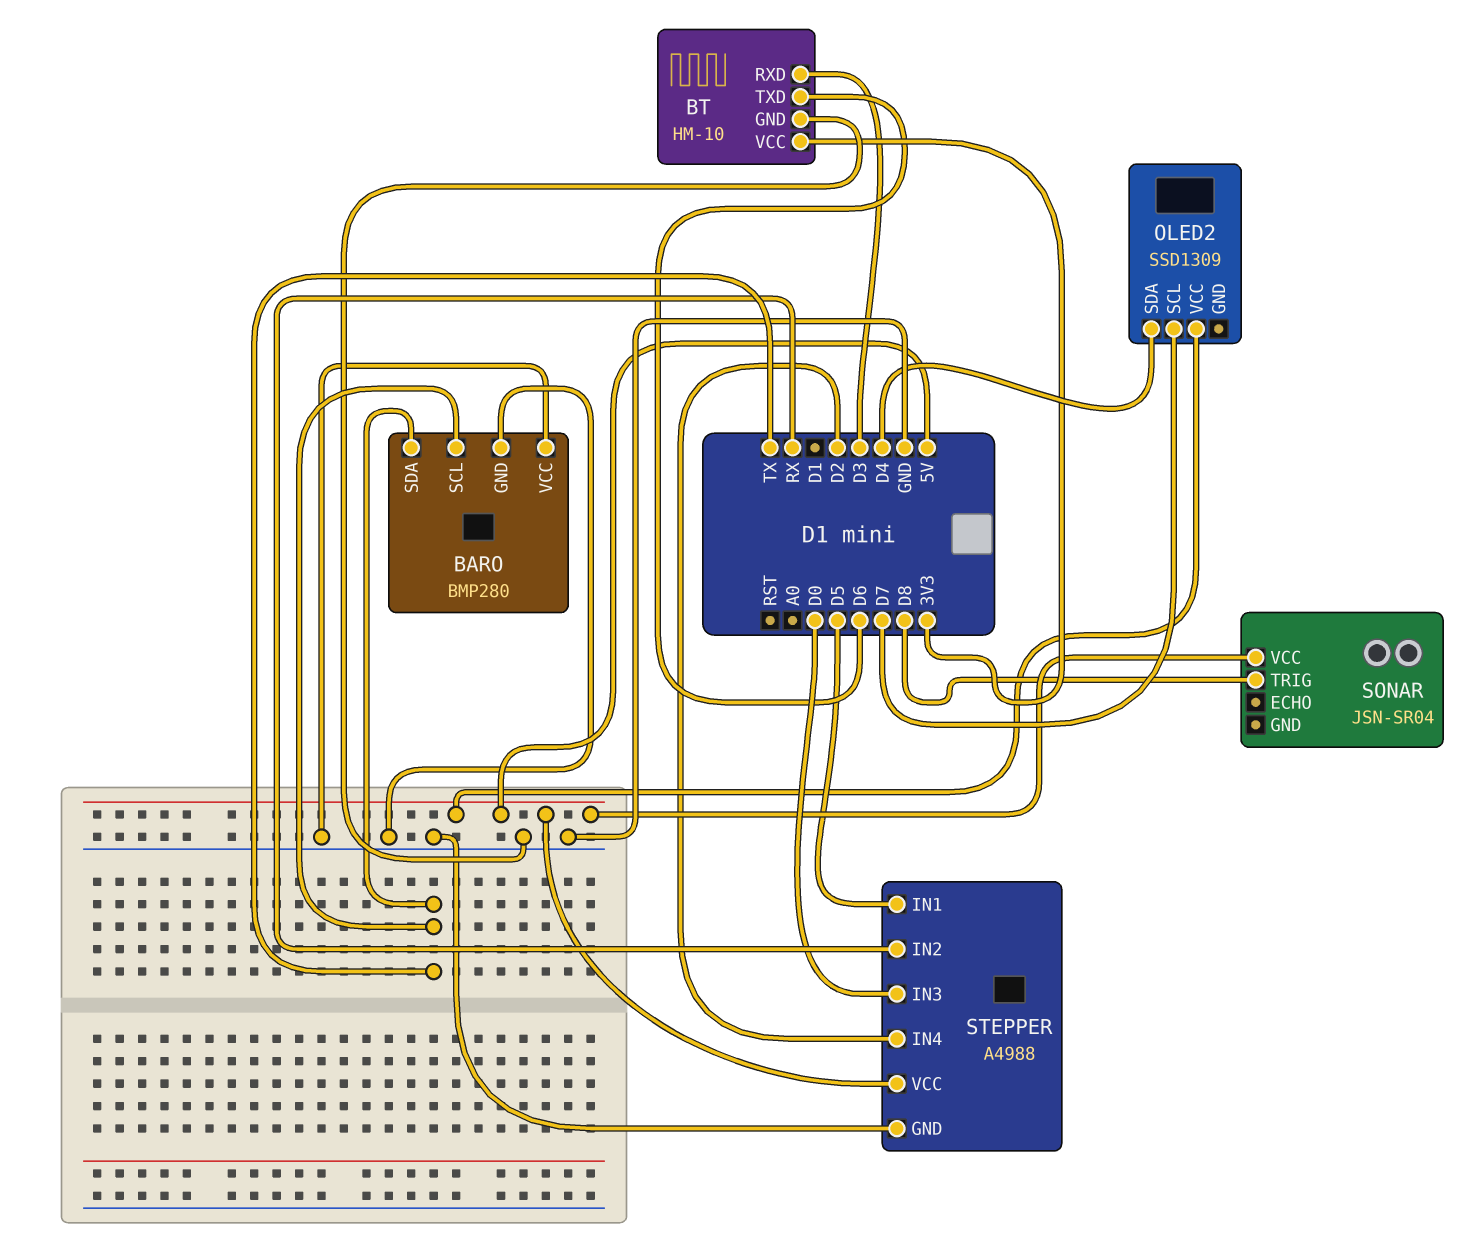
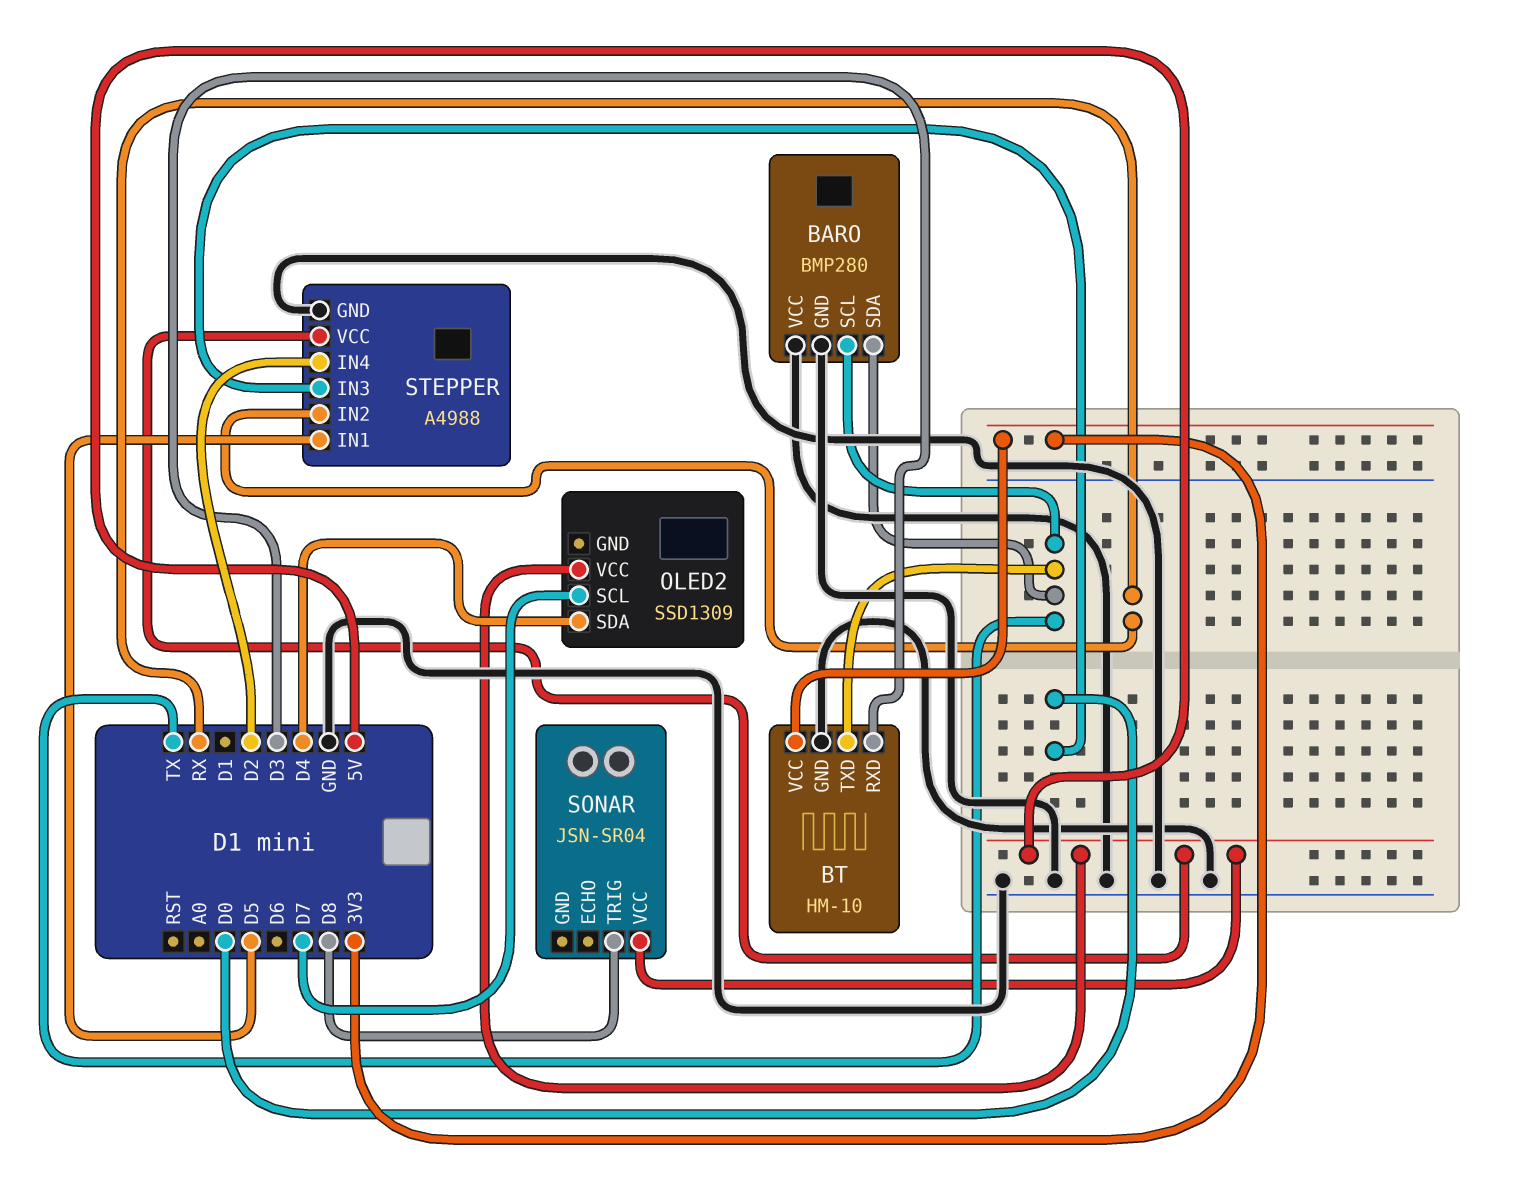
BT pin TXD: D6 -> TX

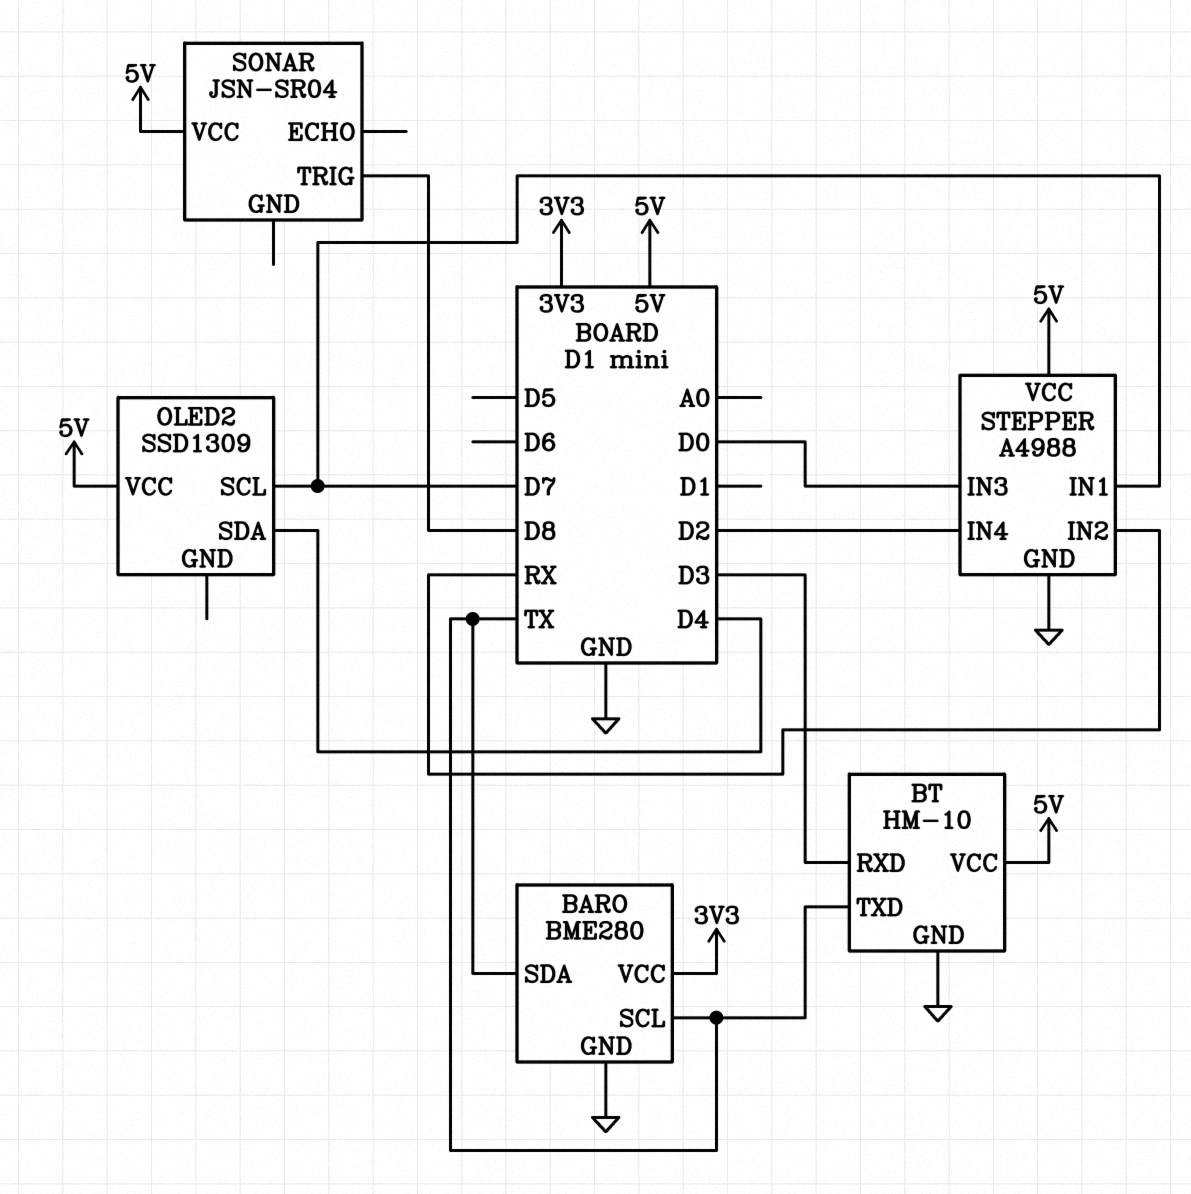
BARO: BMP280 -> BME280
BARO pin VCC: GND -> 3V3
BT pin VCC: 3V3 -> 5V
STEPPER pin IN1: D5 -> D7

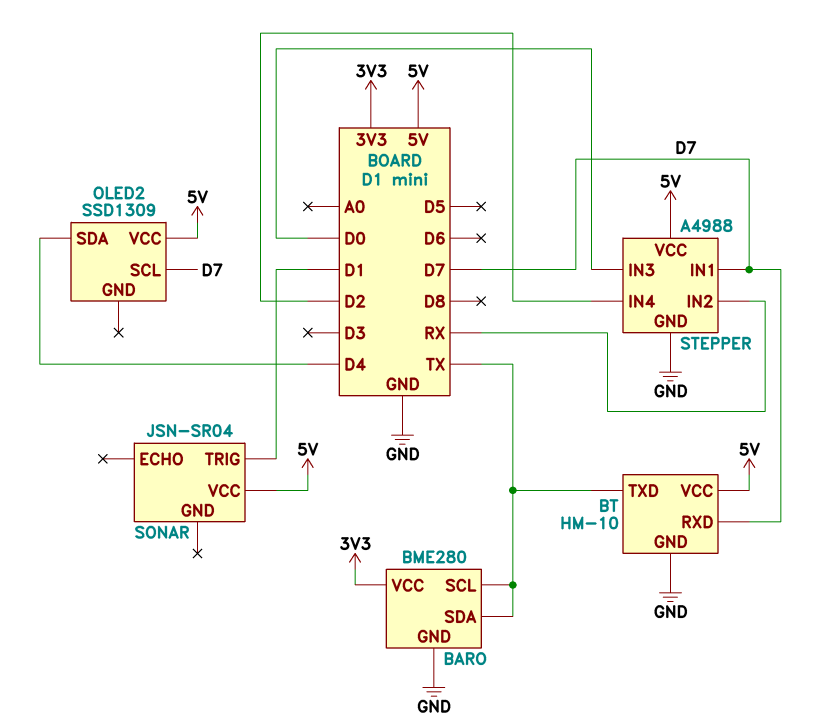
BT pin RXD: D3 -> D7
SONAR pin TRIG: D8 -> D1

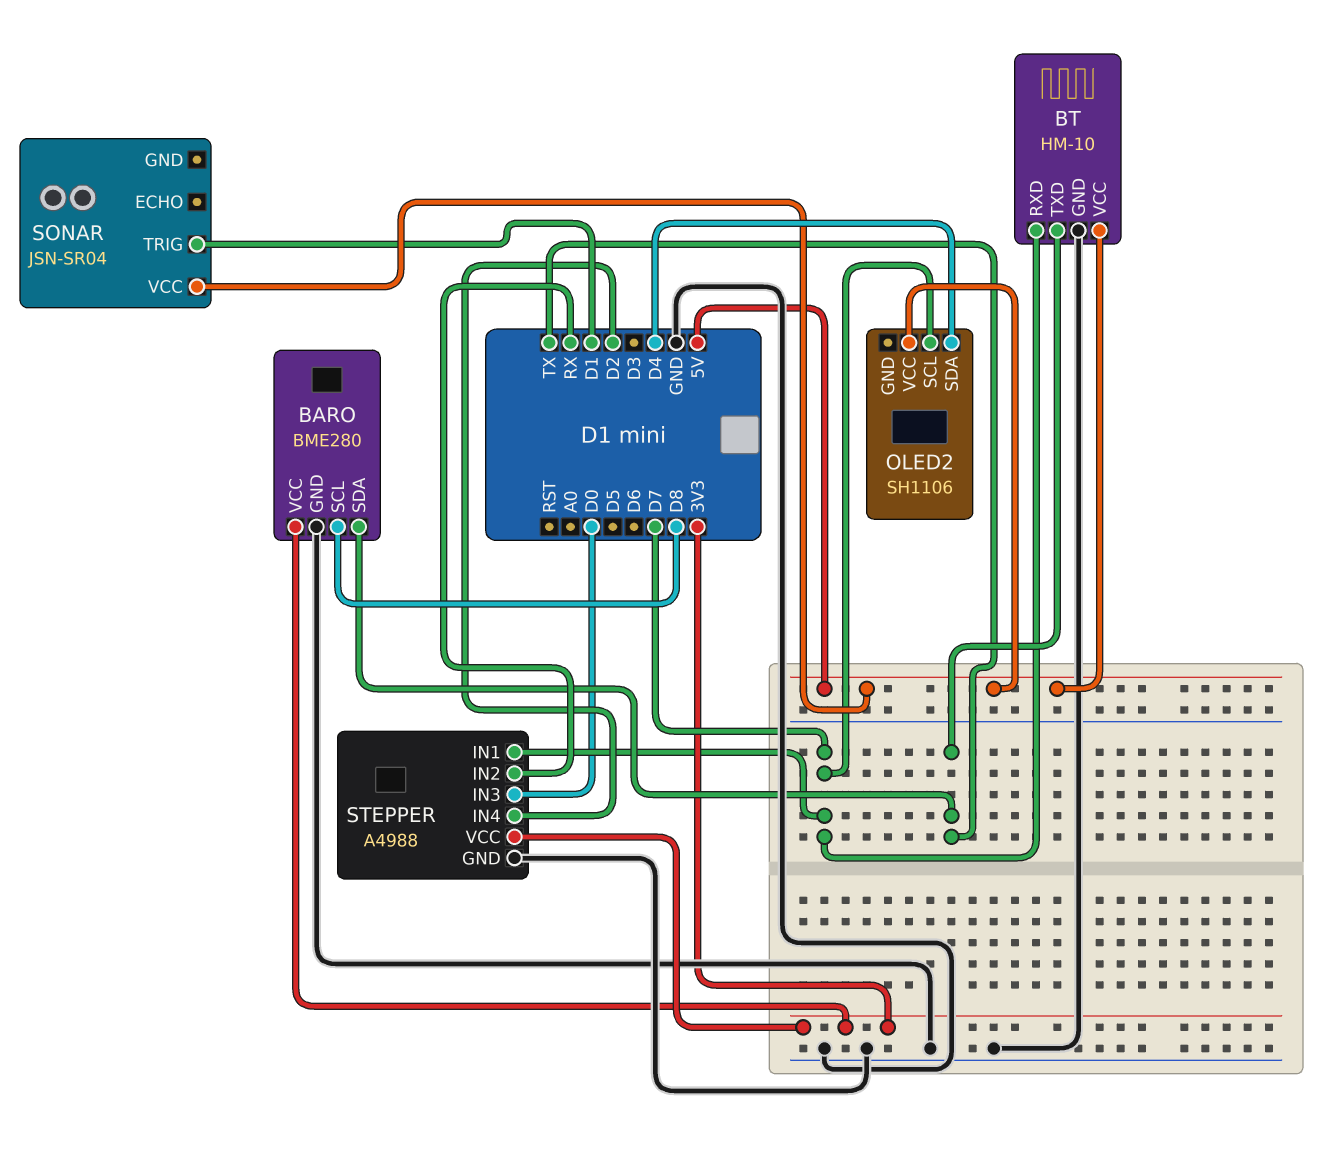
BARO pin SCL: TX -> D8
OLED2: SSD1309 -> SH1106
STEPPER pin VCC: 5V -> 3V3

